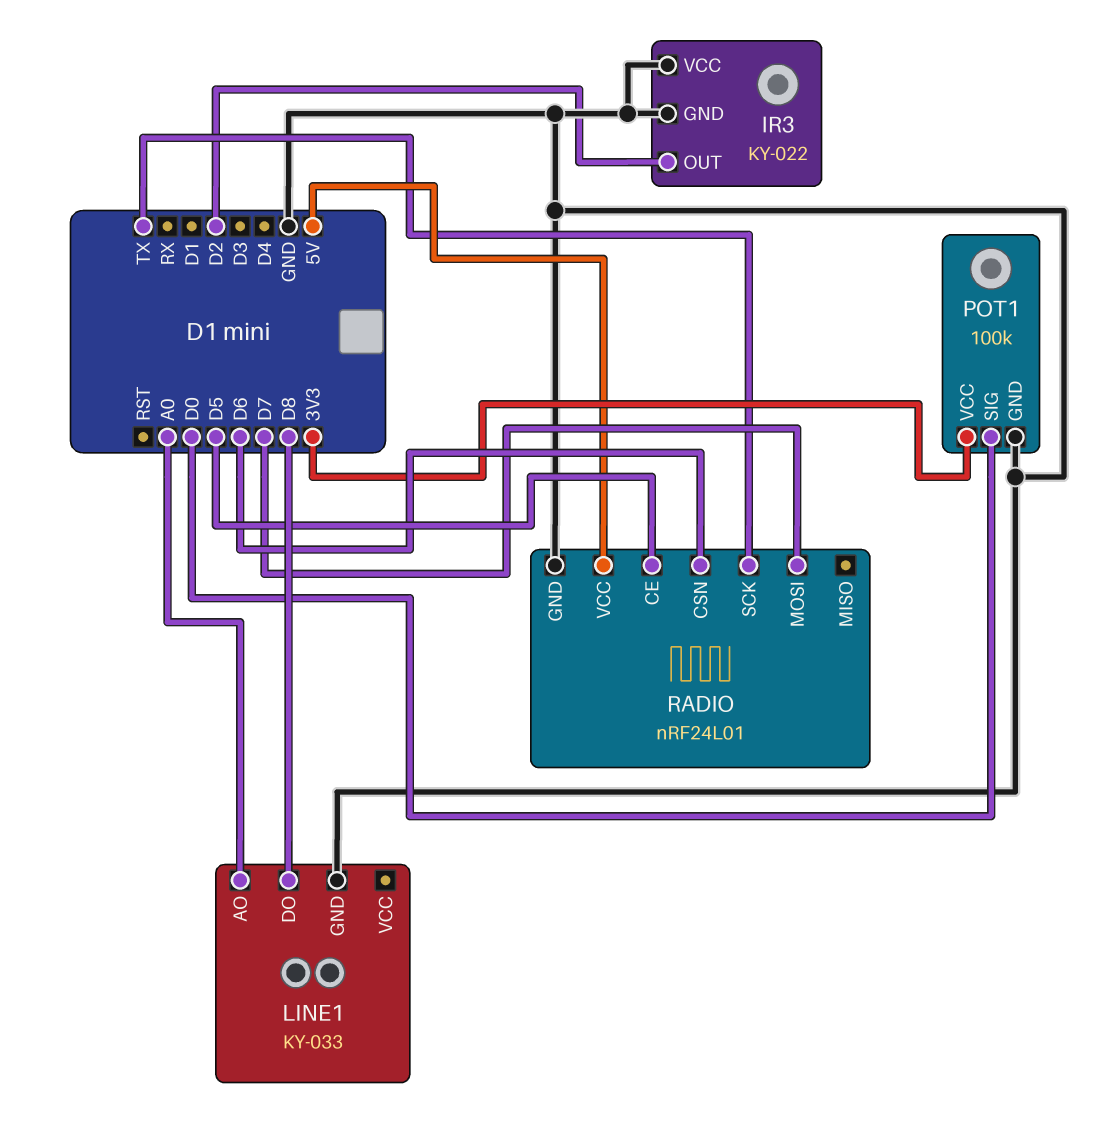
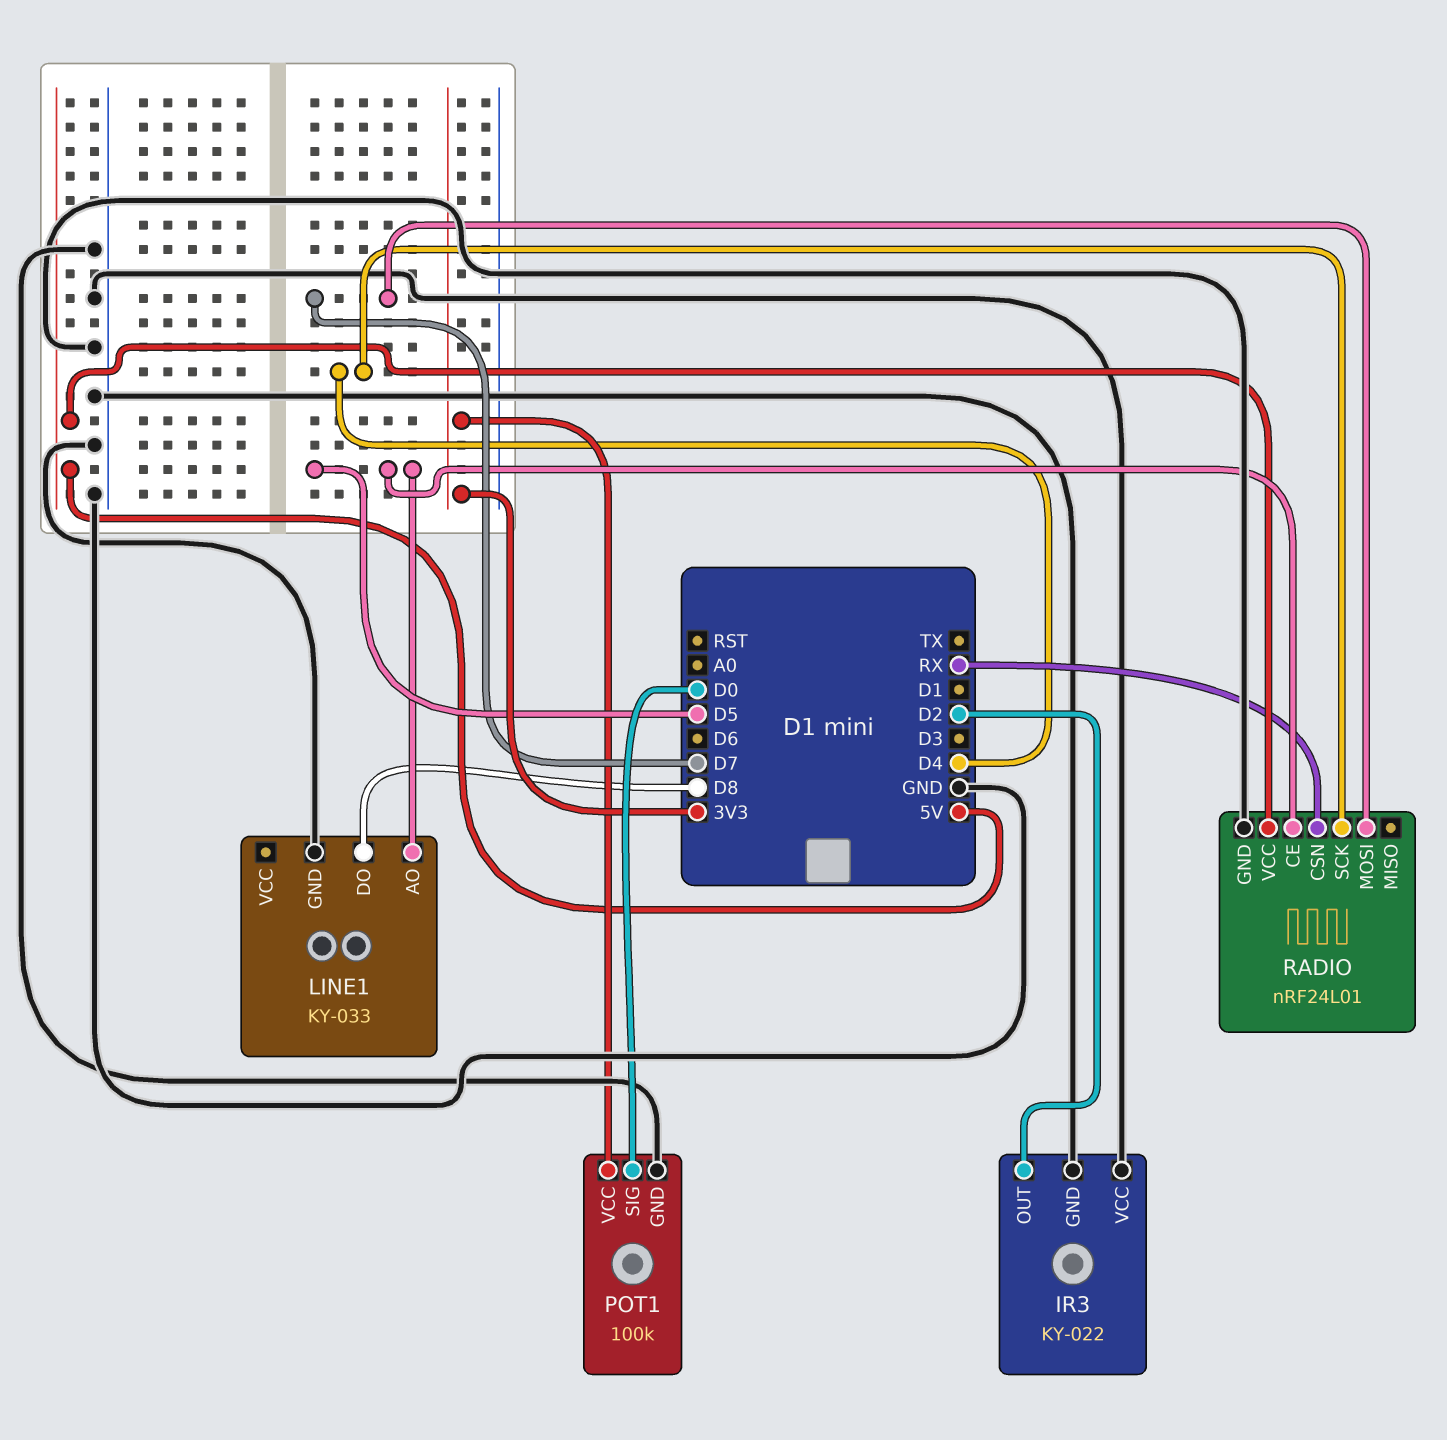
LINE1 pin AO: A0 -> D5
RADIO pin CSN: D6 -> RX
RADIO pin SCK: TX -> D4

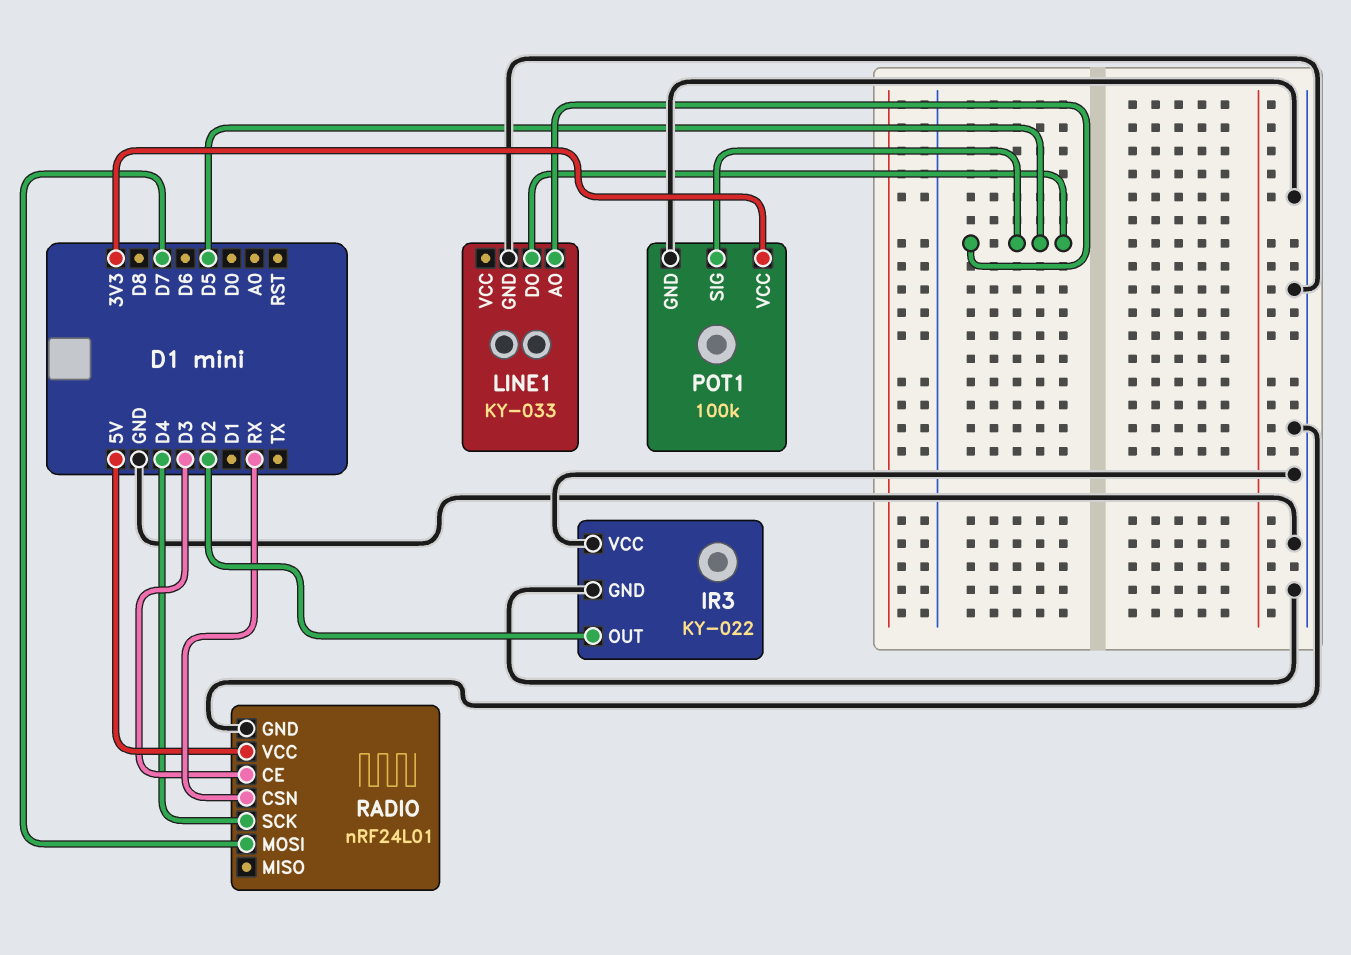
LINE1 pin DO: D8 -> D5
POT1 pin SIG: D0 -> D5
RADIO pin CE: D5 -> D3

